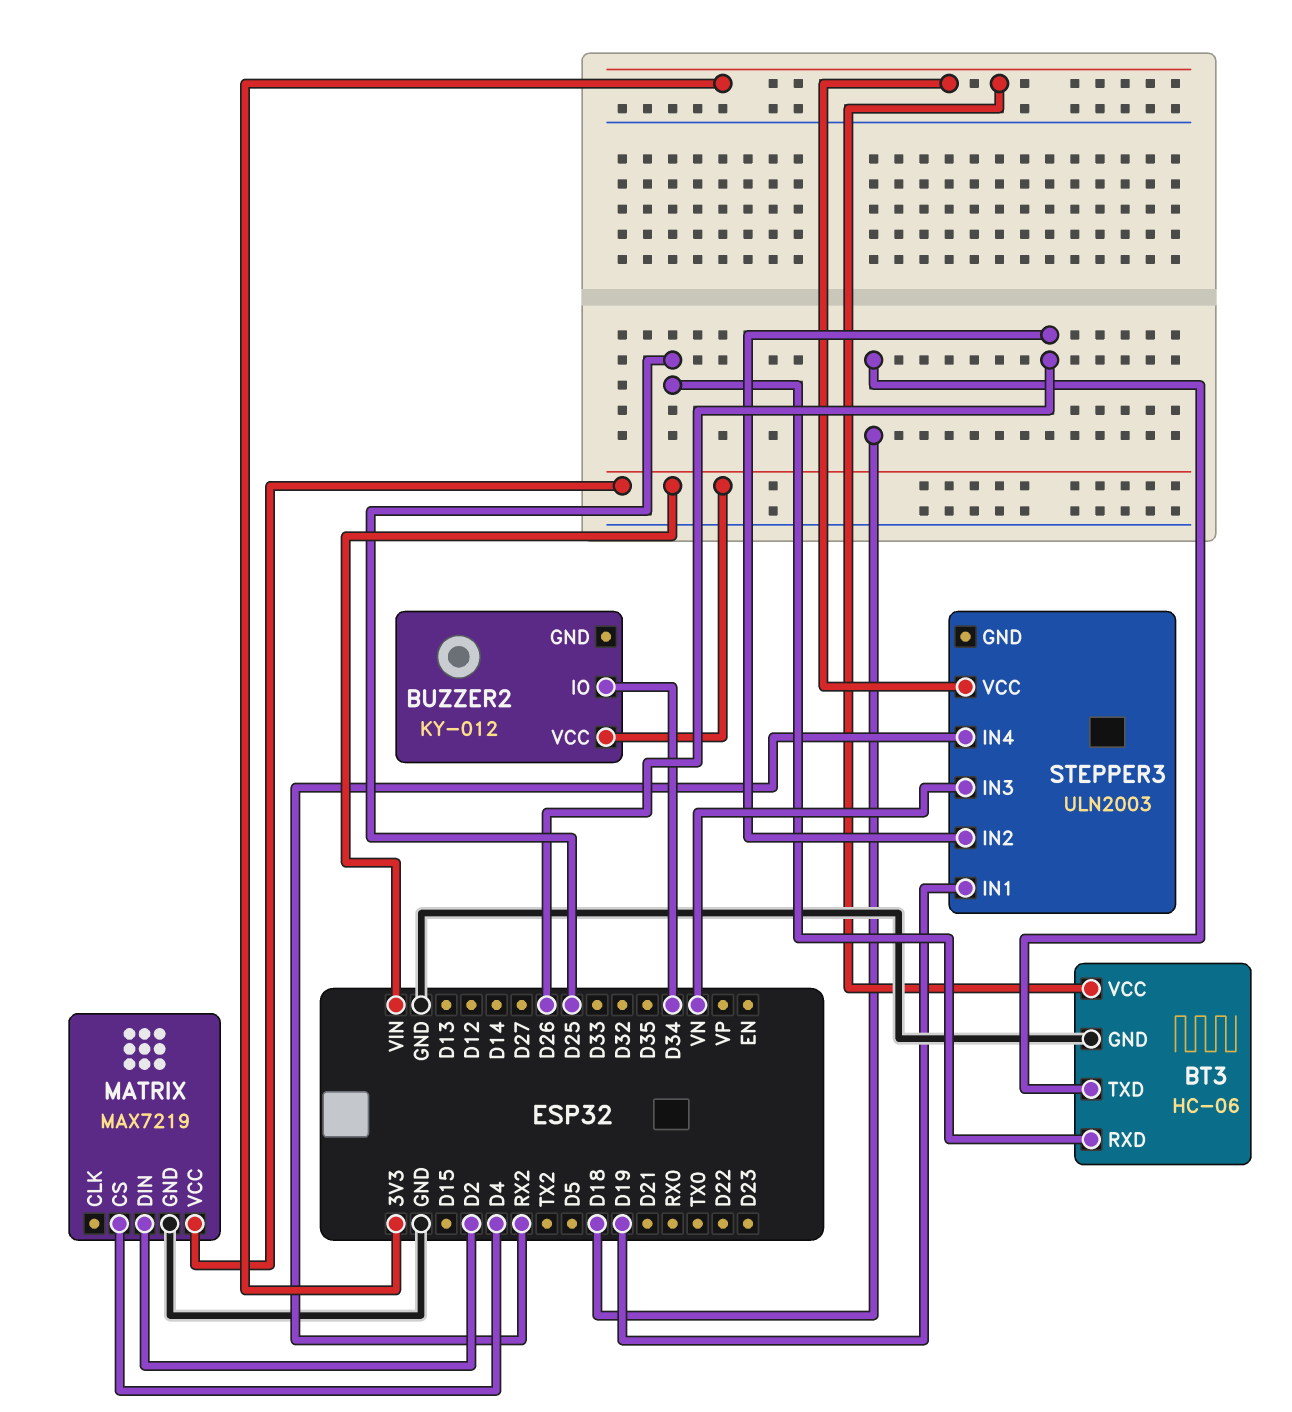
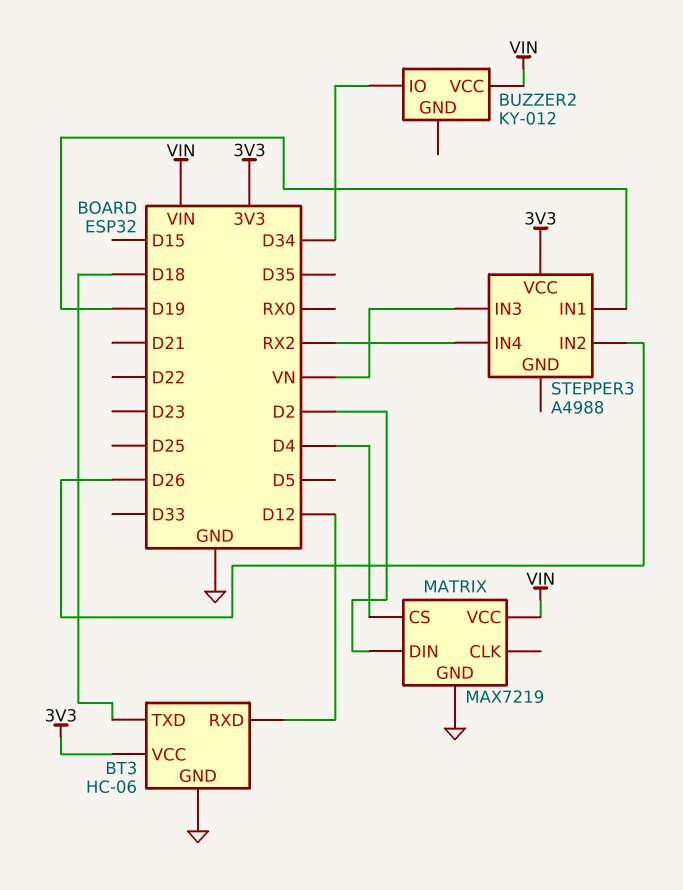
BT3 pin RXD: D25 -> D12
STEPPER3: ULN2003 -> A4988

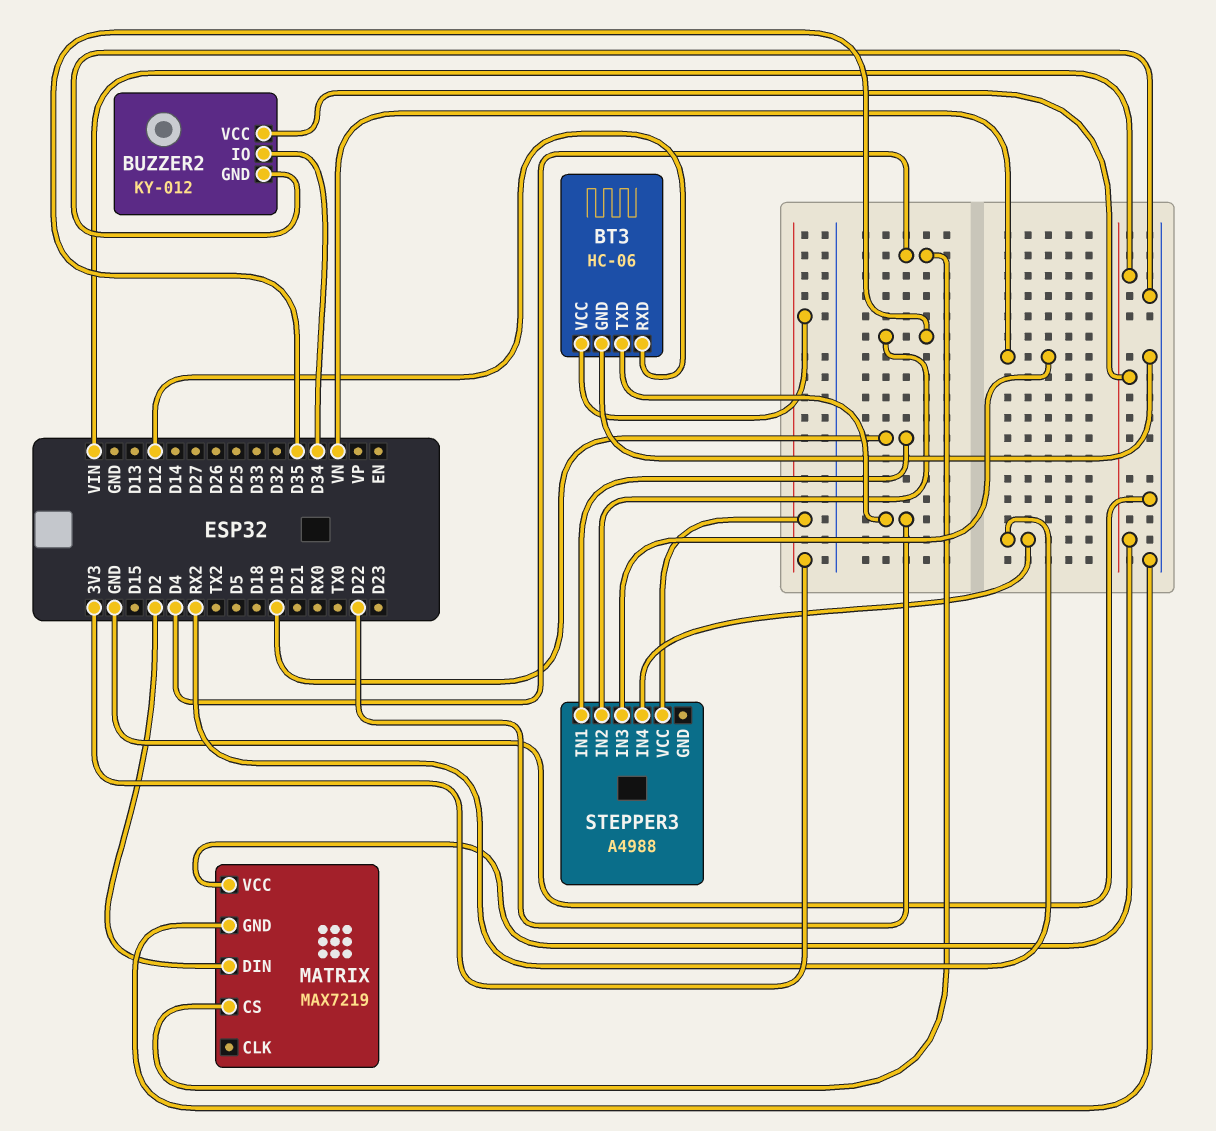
BT3 pin TXD: D18 -> D22
BUZZER2 pin GND: none -> GND
STEPPER3 pin IN2: D26 -> D35

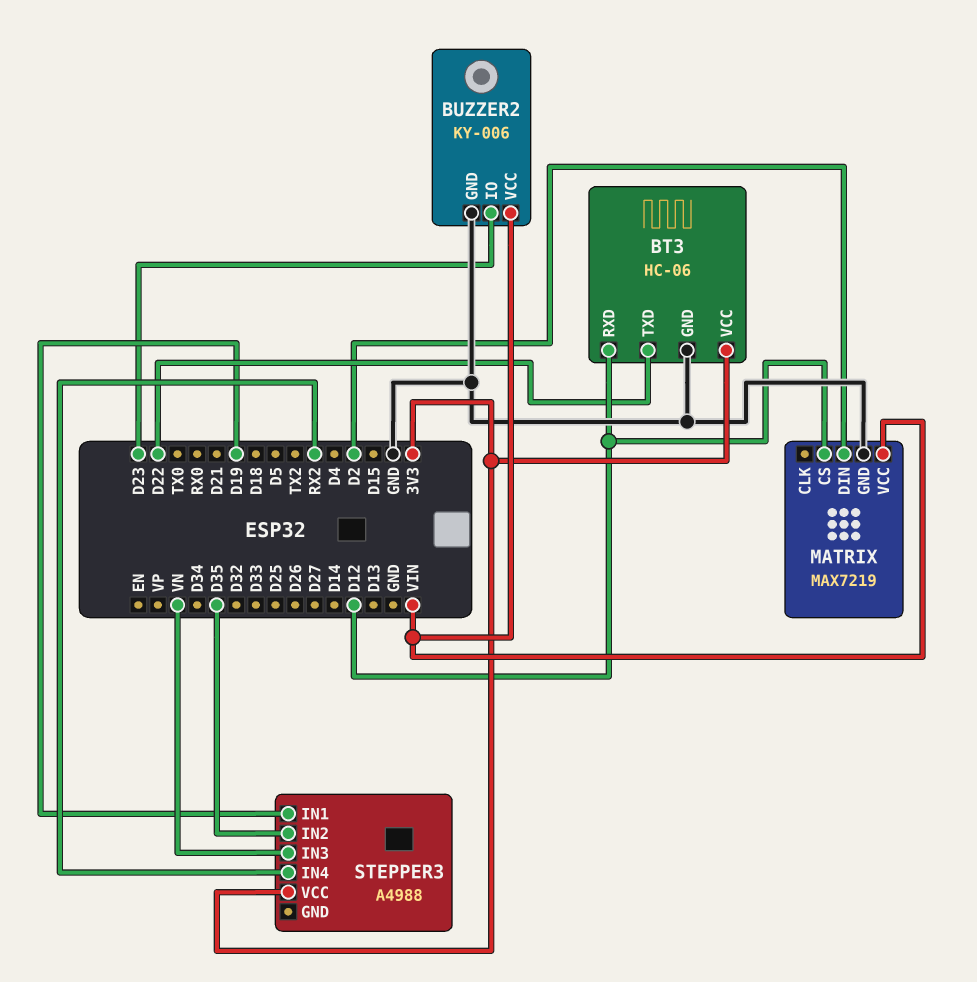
BUZZER2: KY-012 -> KY-006
BUZZER2 pin IO: D34 -> D23
MATRIX pin CS: D4 -> D12

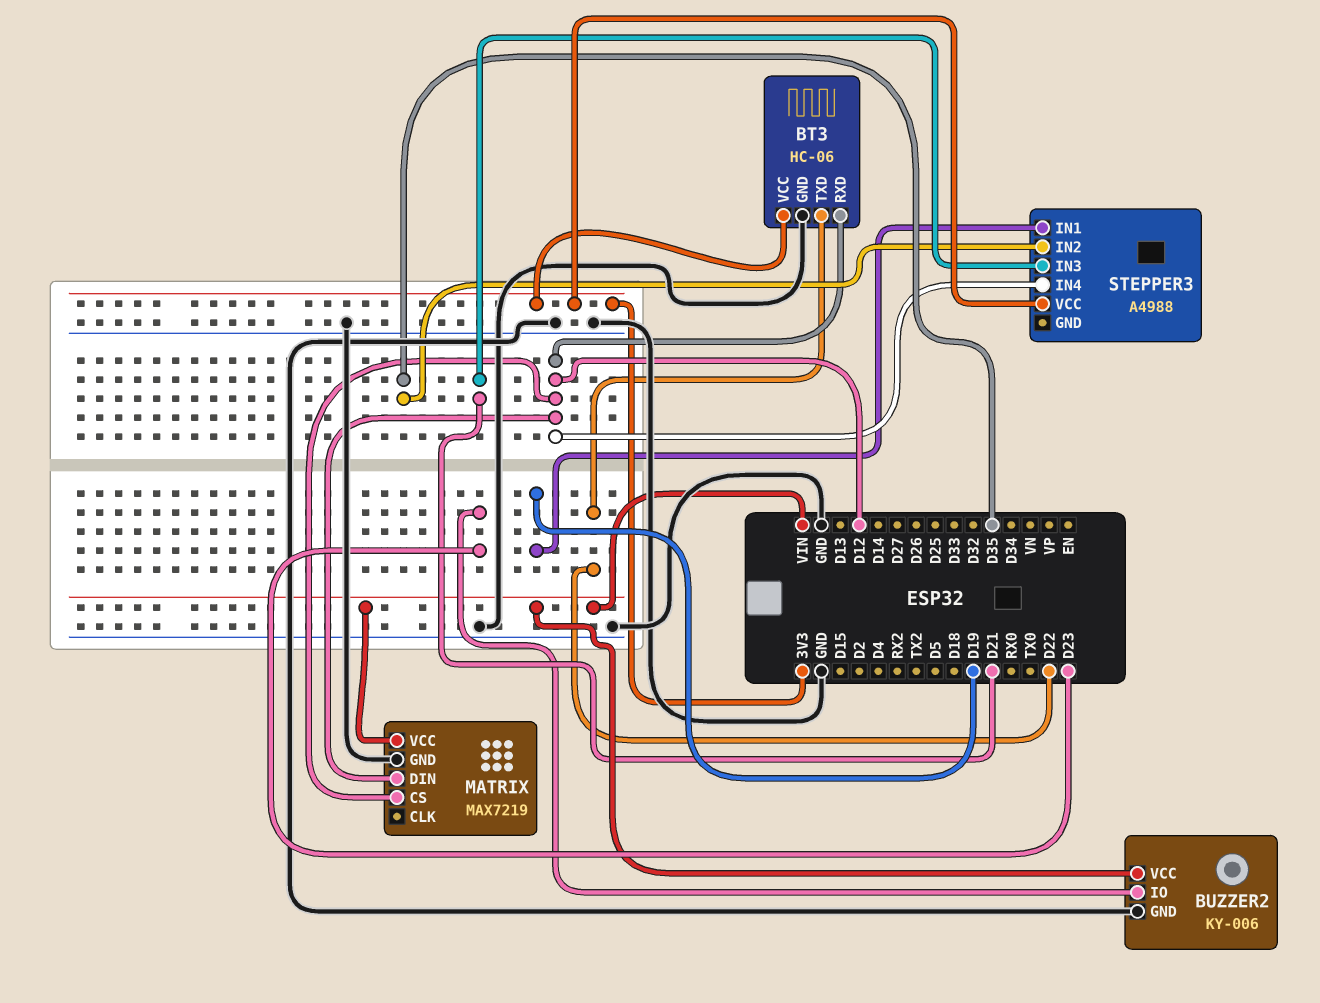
MATRIX pin DIN: D2 -> D12
STEPPER3 pin IN3: VN -> D21
STEPPER3 pin IN4: RX2 -> D12

